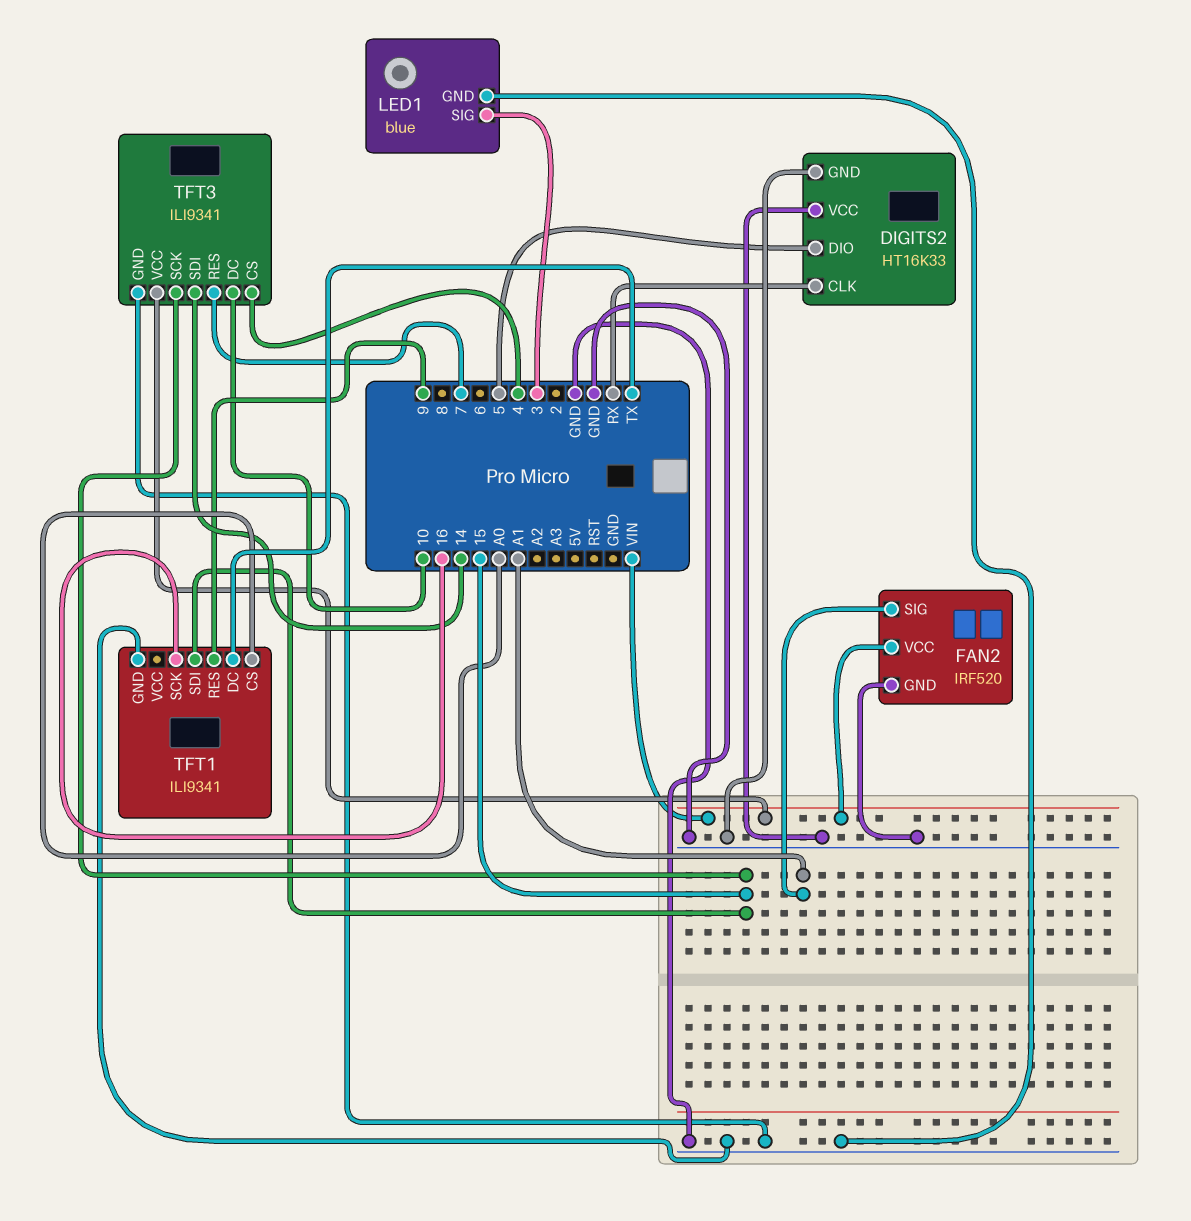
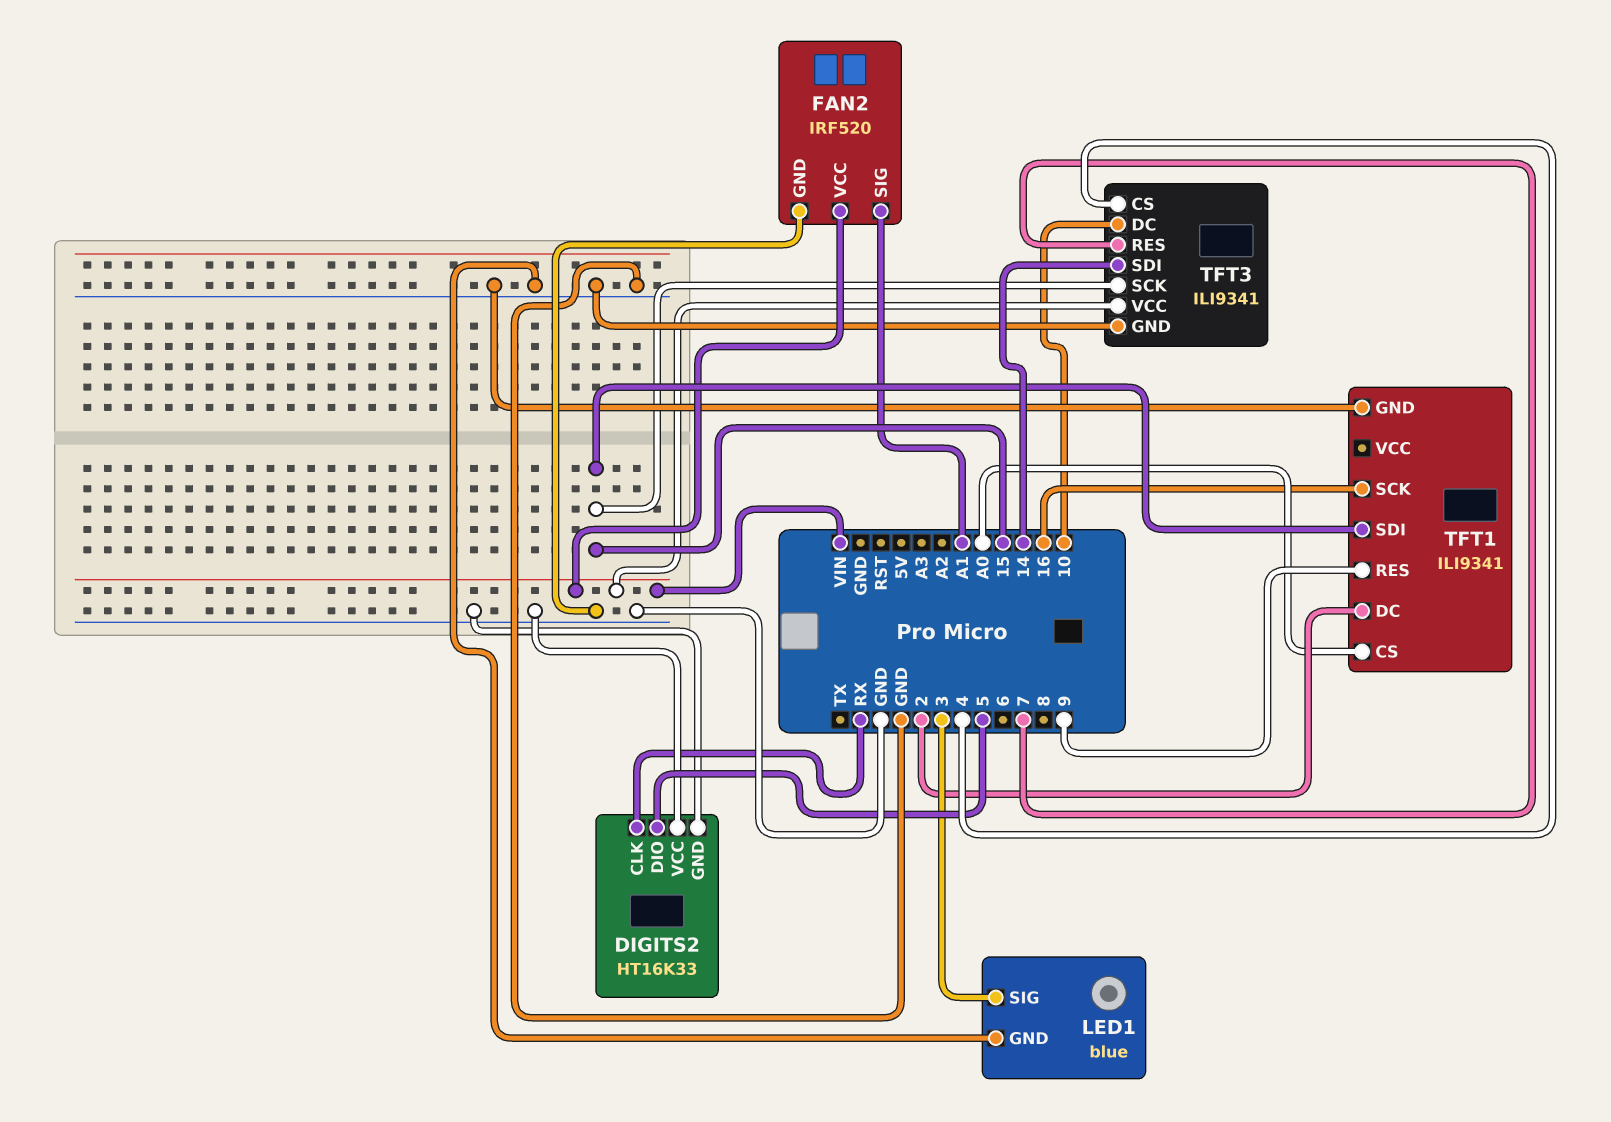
TFT1 pin DC: TX -> 2

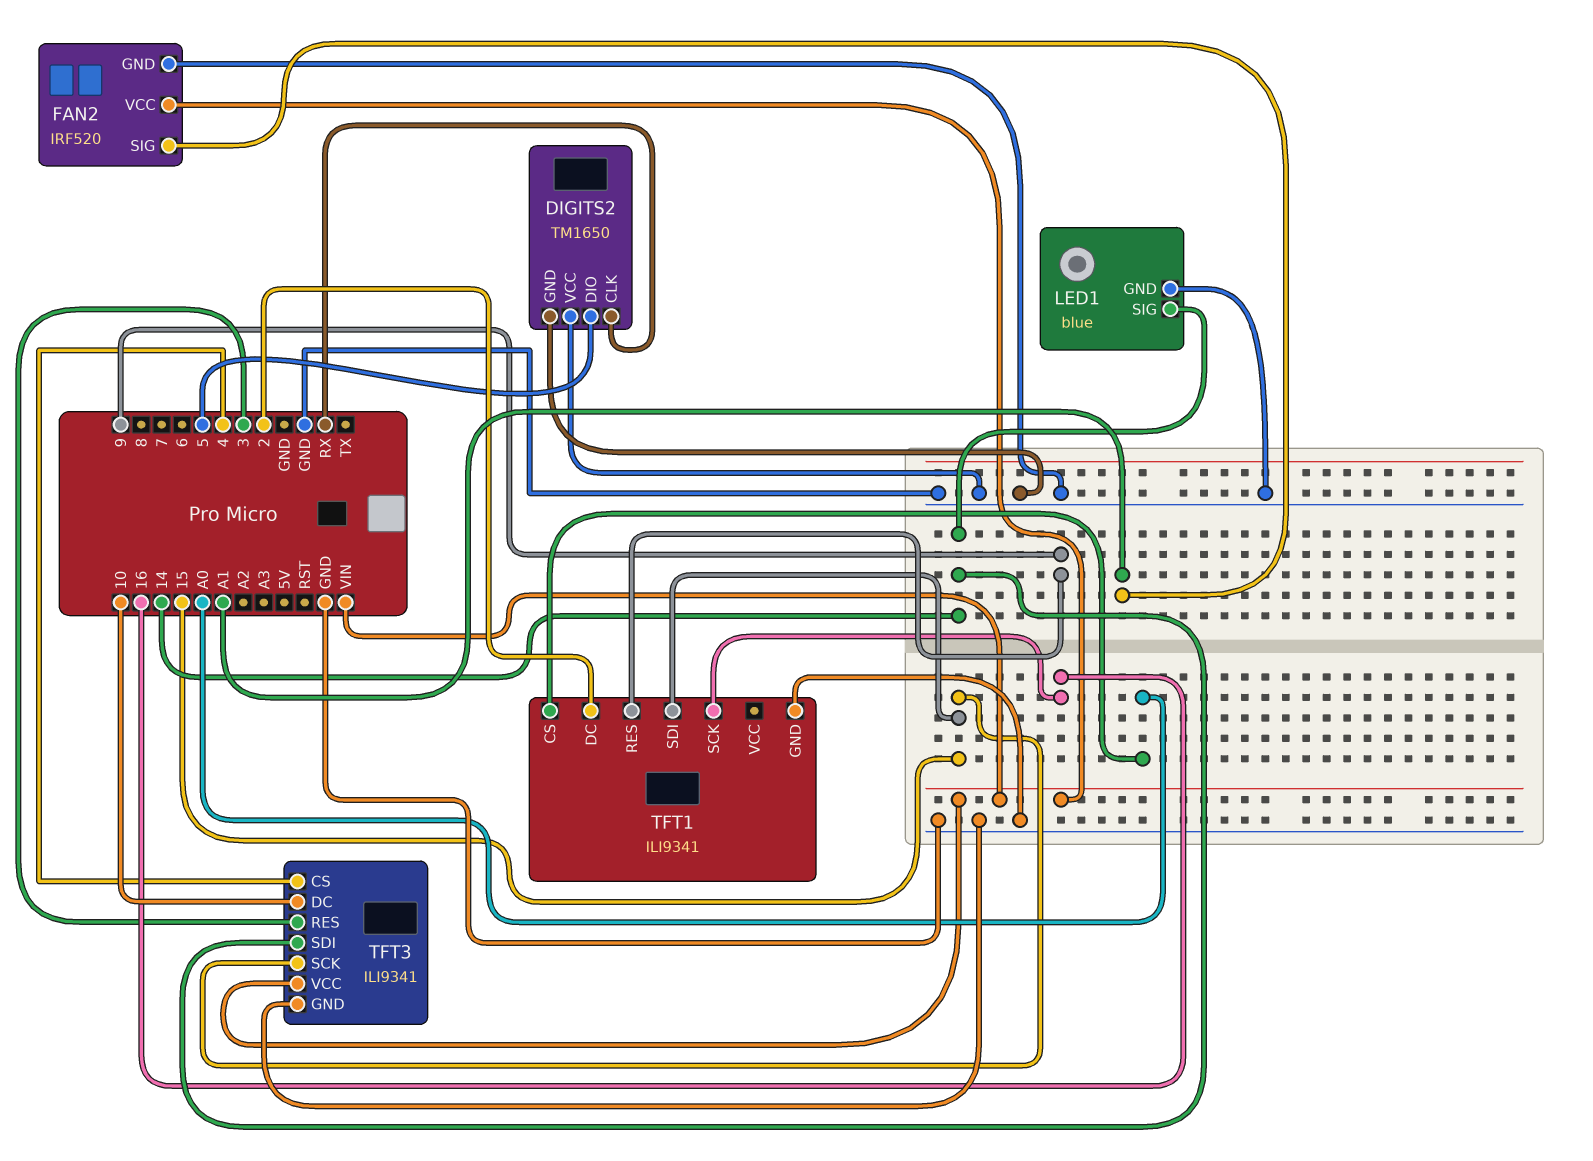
DIGITS2: HT16K33 -> TM1650
LED1 pin SIG: 3 -> 14
TFT3 pin RES: 7 -> 3

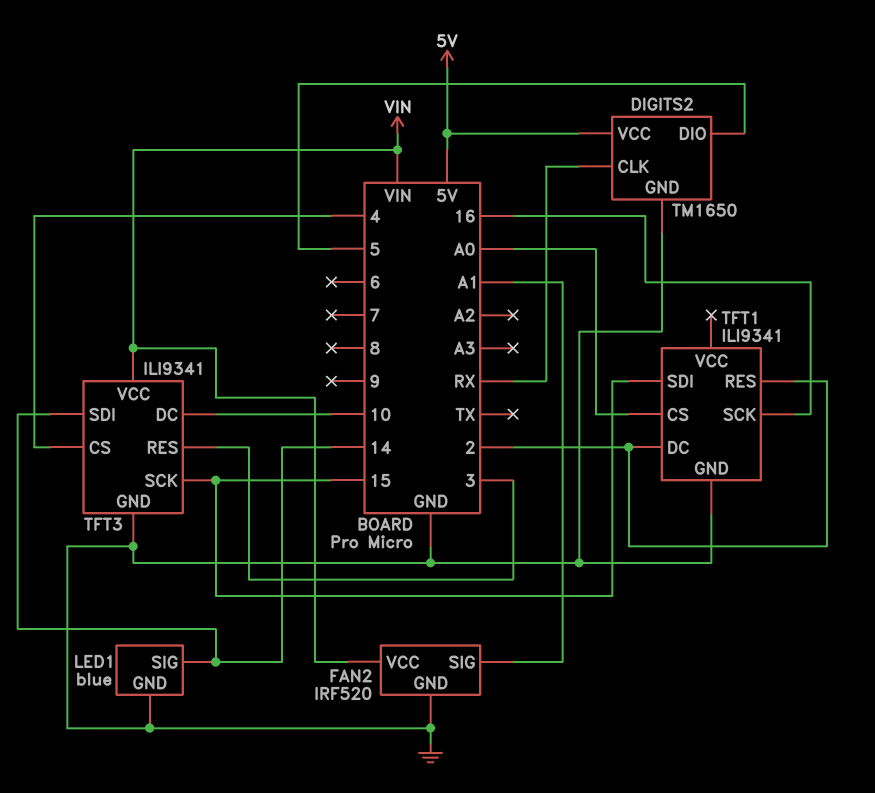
DIGITS2 pin VCC: GND -> 5V
TFT1 pin RES: 9 -> 2

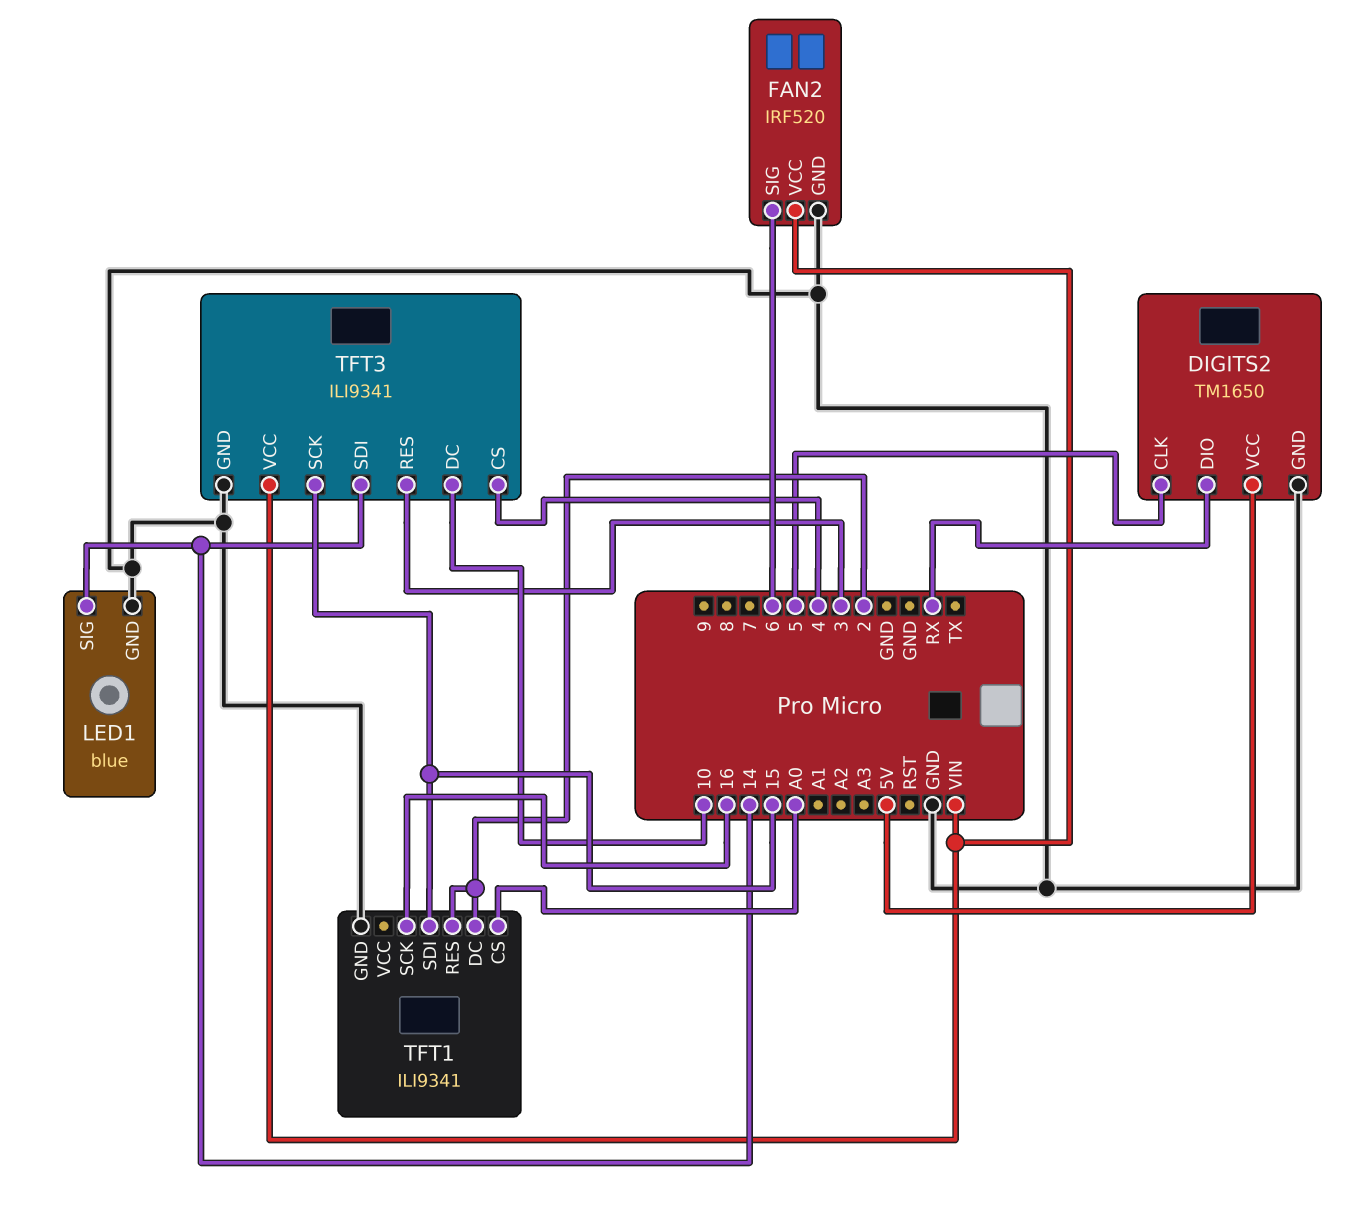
DIGITS2 pin CLK: RX -> 5
DIGITS2 pin DIO: 5 -> RX
FAN2 pin SIG: A1 -> 6

